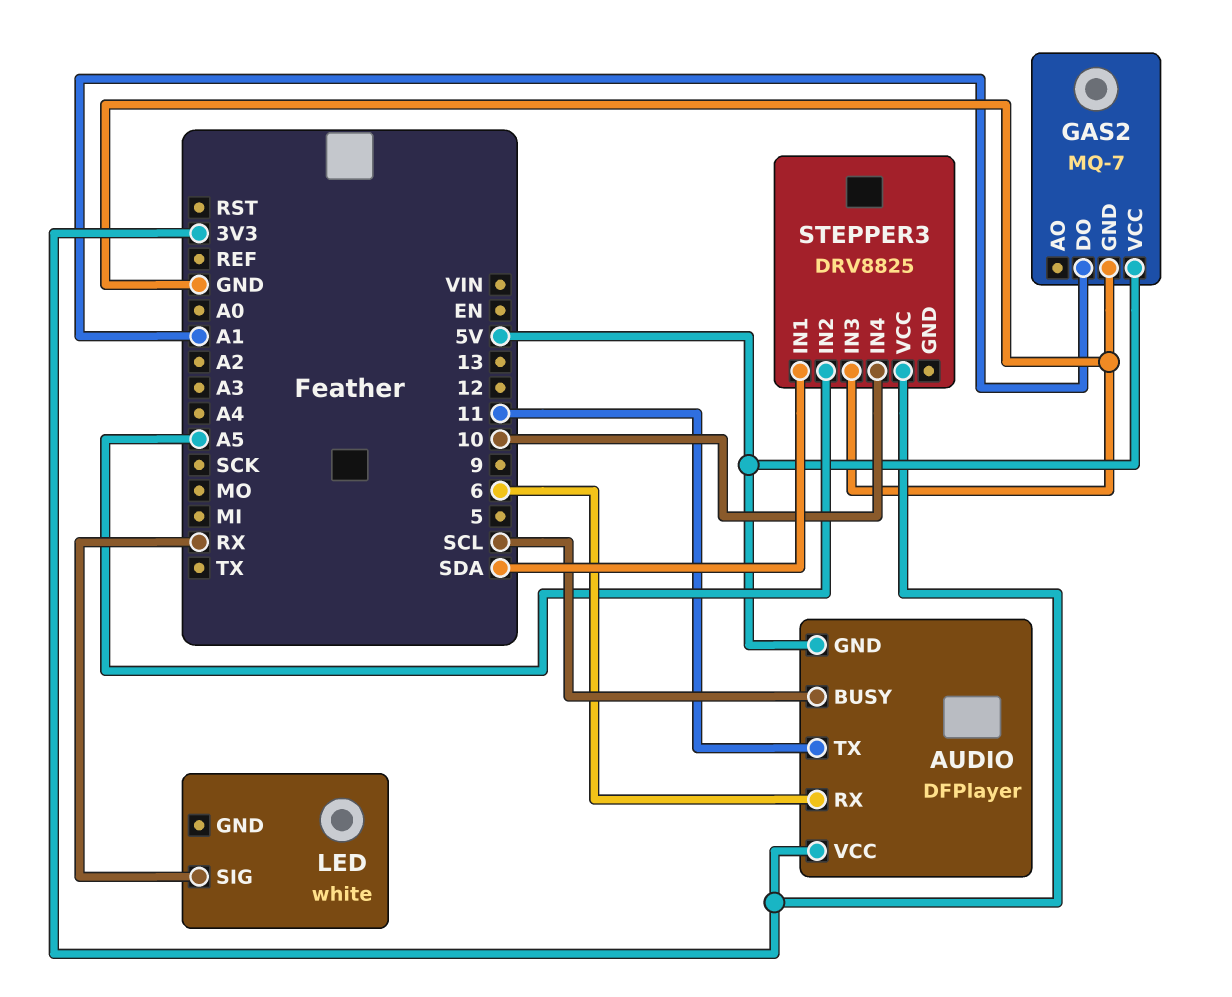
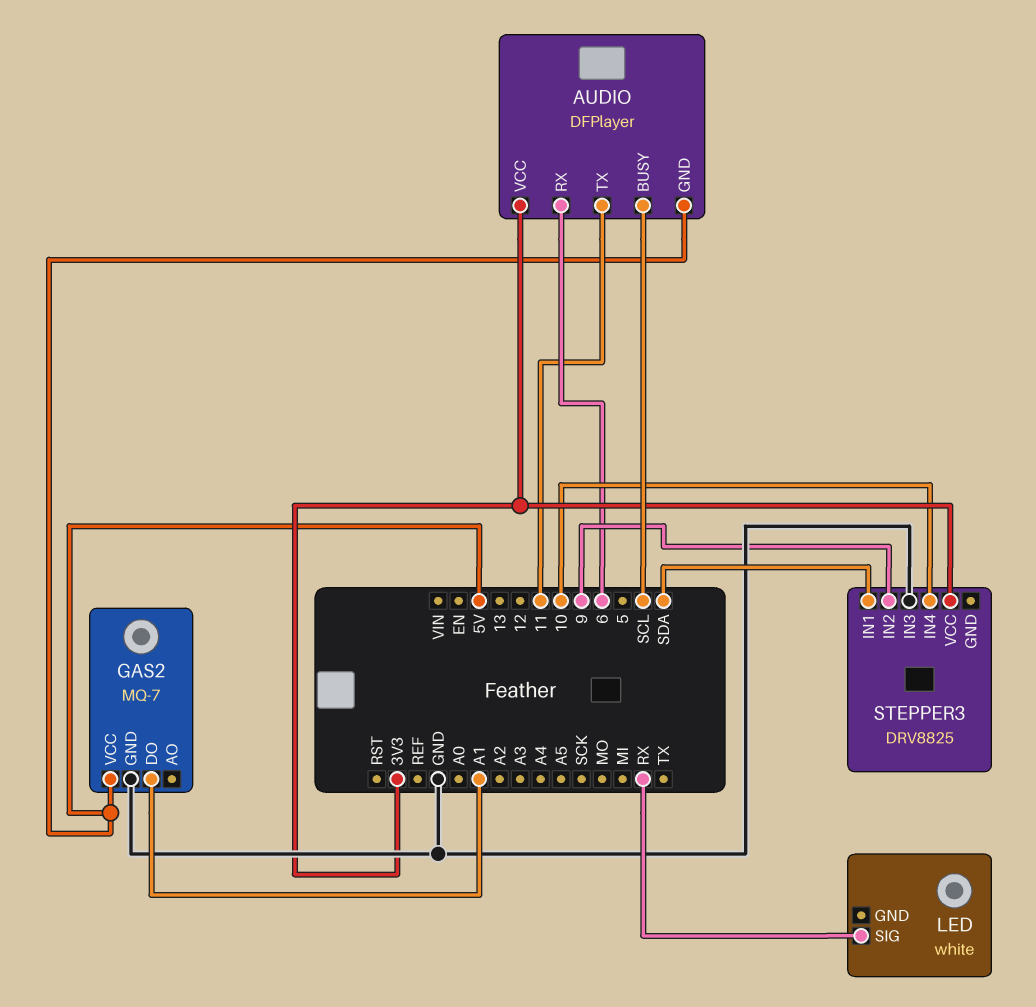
STEPPER3 pin IN2: A5 -> 9

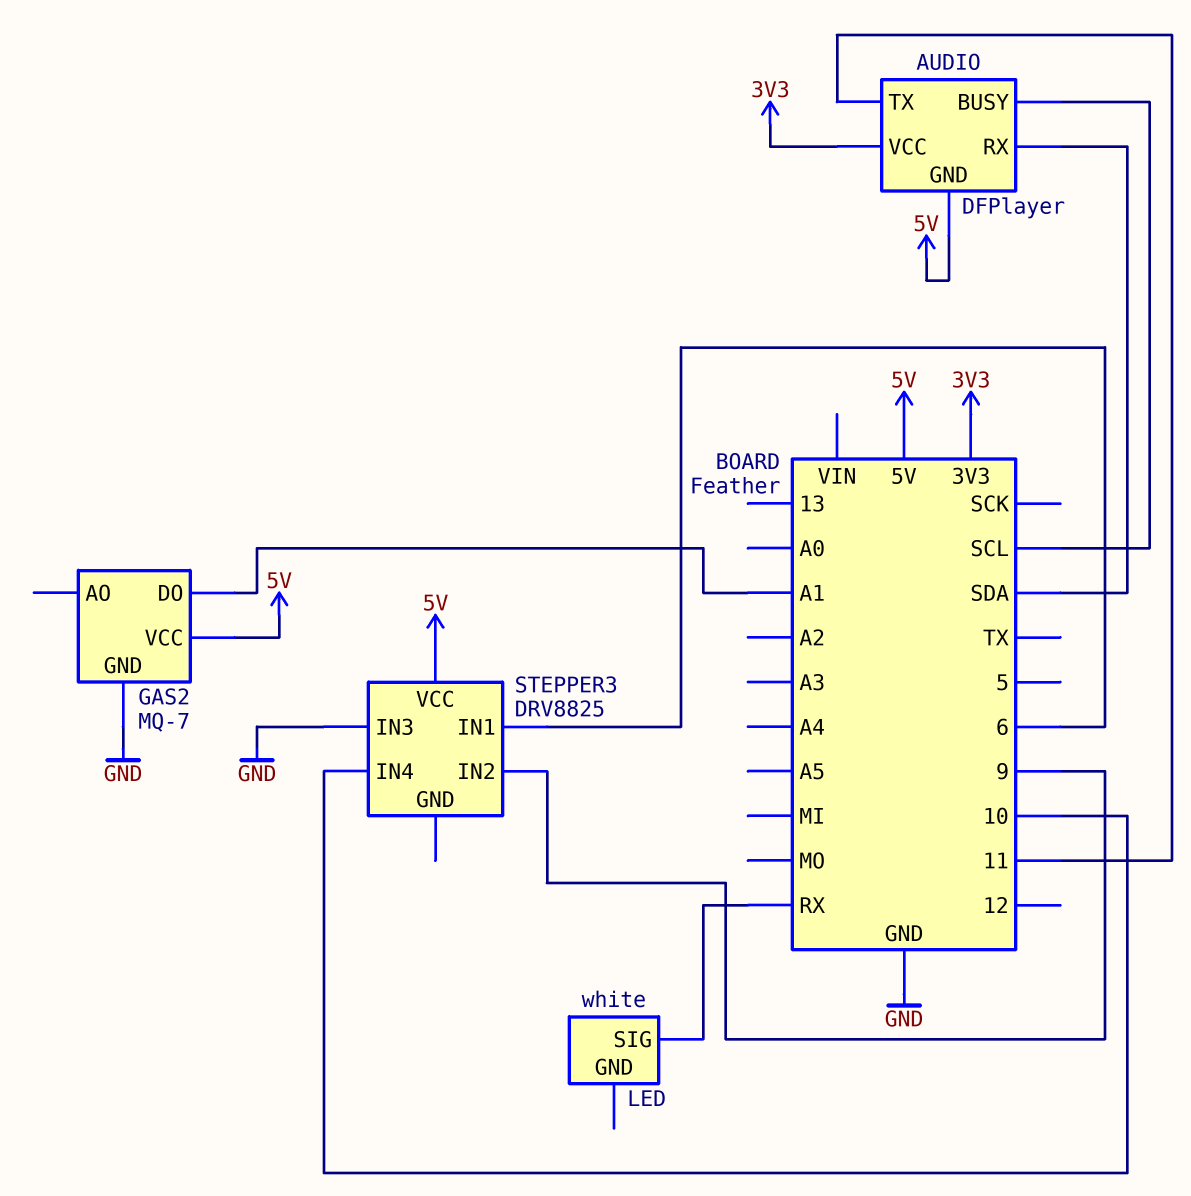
AUDIO pin RX: 6 -> SDA
STEPPER3 pin IN1: SDA -> 6
STEPPER3 pin VCC: 3V3 -> 5V

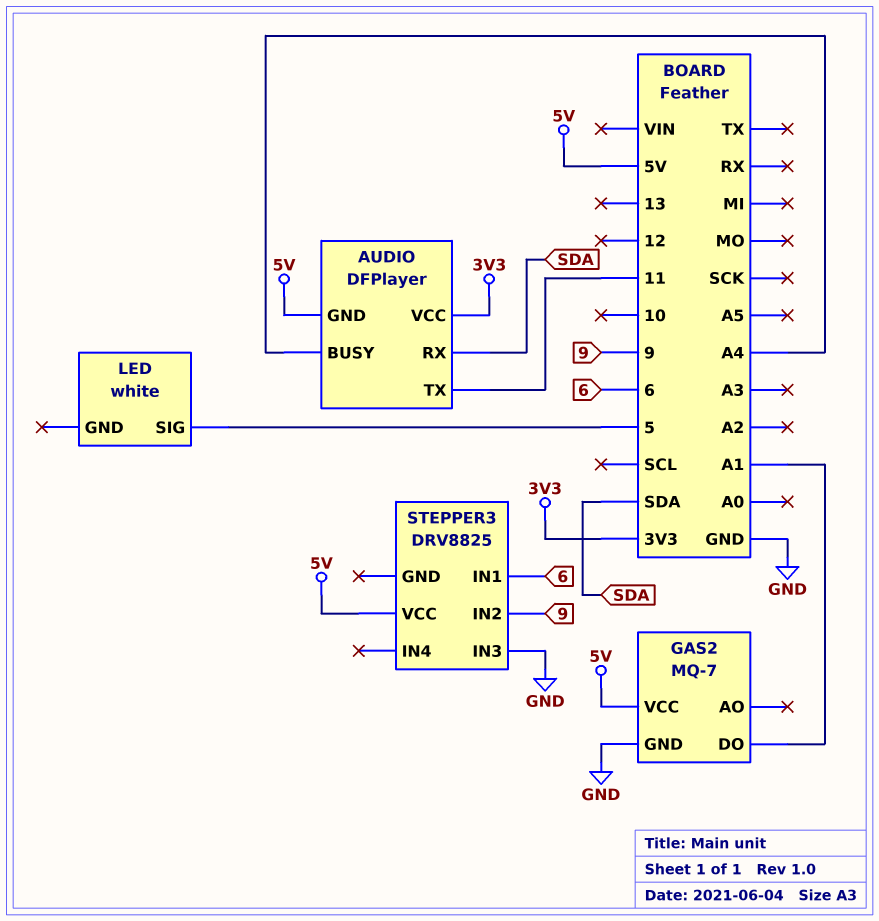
AUDIO pin BUSY: SCL -> A4
LED pin SIG: RX -> 5
STEPPER3 pin IN4: 10 -> none

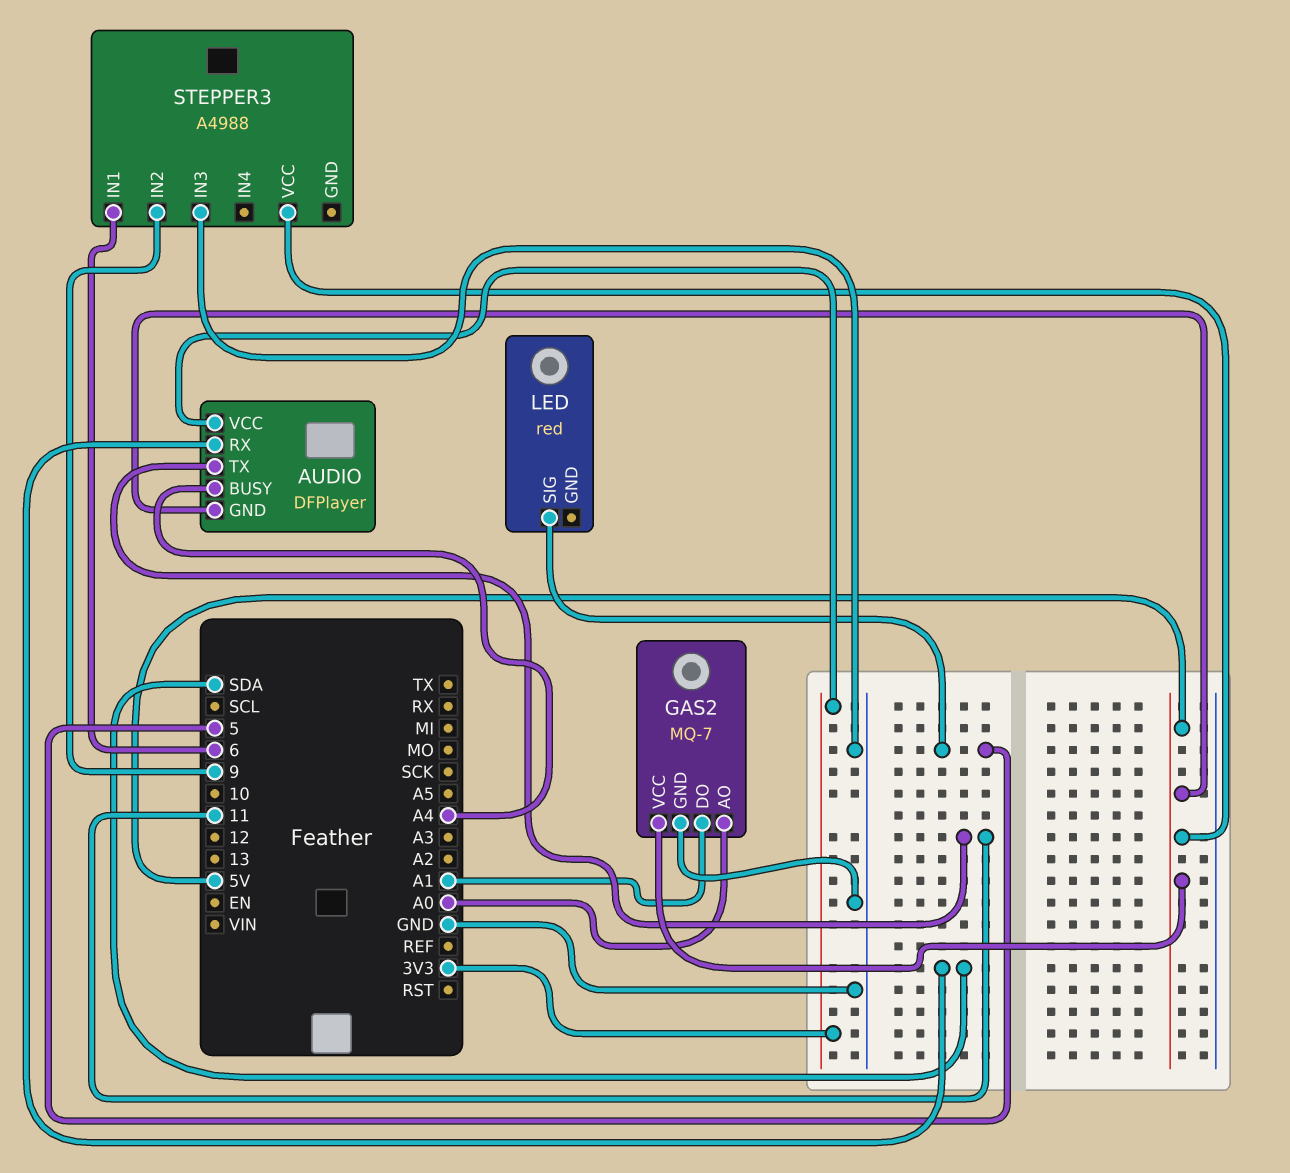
GAS2 pin AO: none -> A0
LED: white -> red
STEPPER3: DRV8825 -> A4988

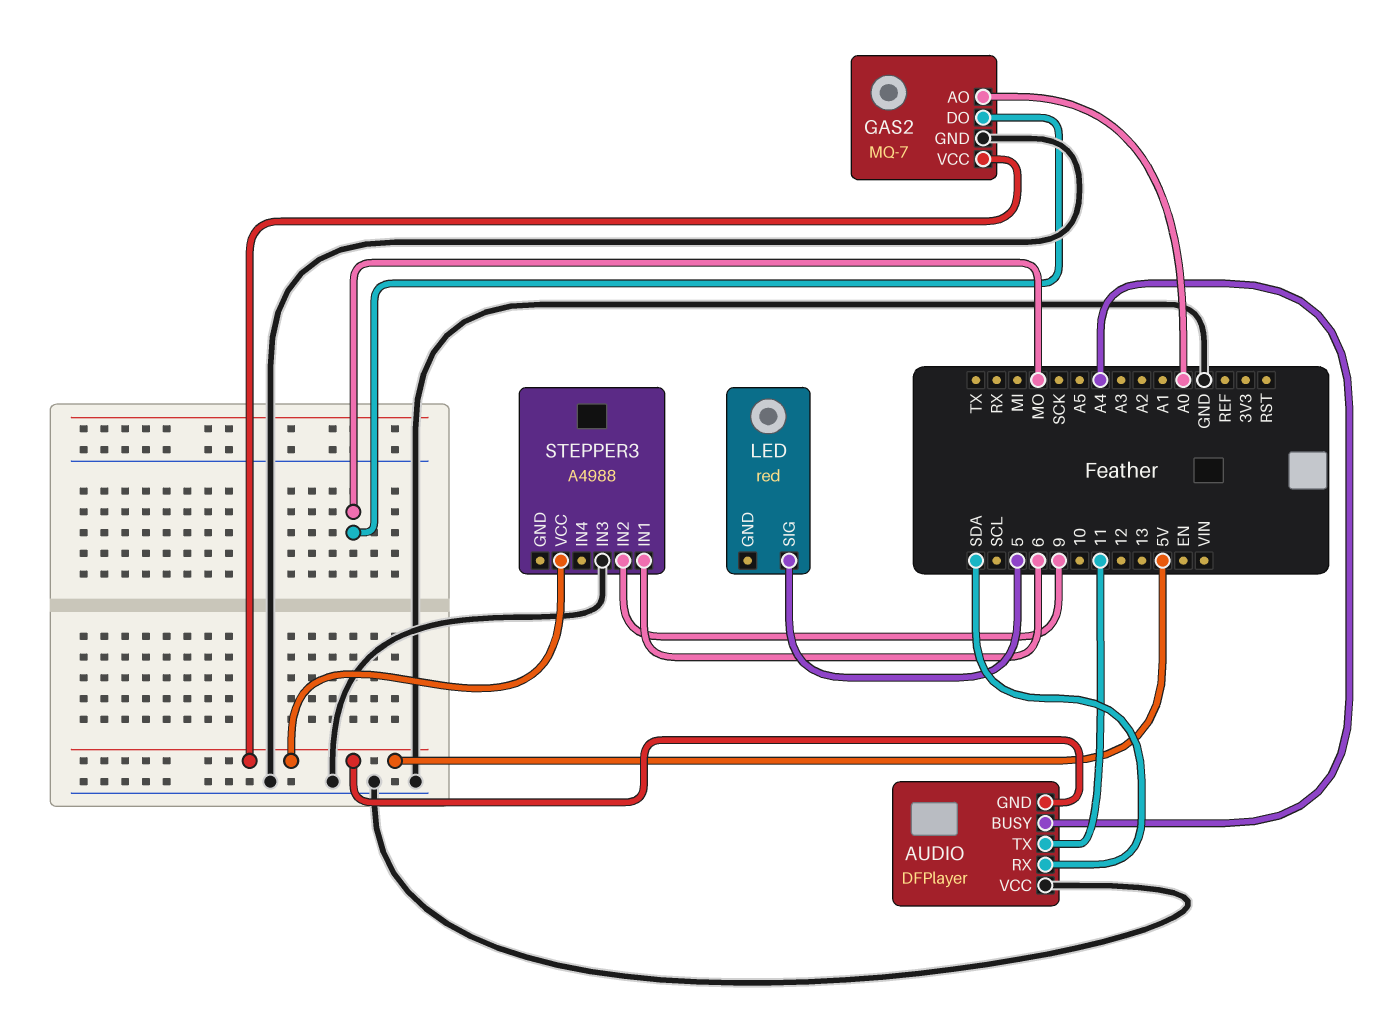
AUDIO pin VCC: 3V3 -> GND
GAS2 pin DO: A1 -> MO

